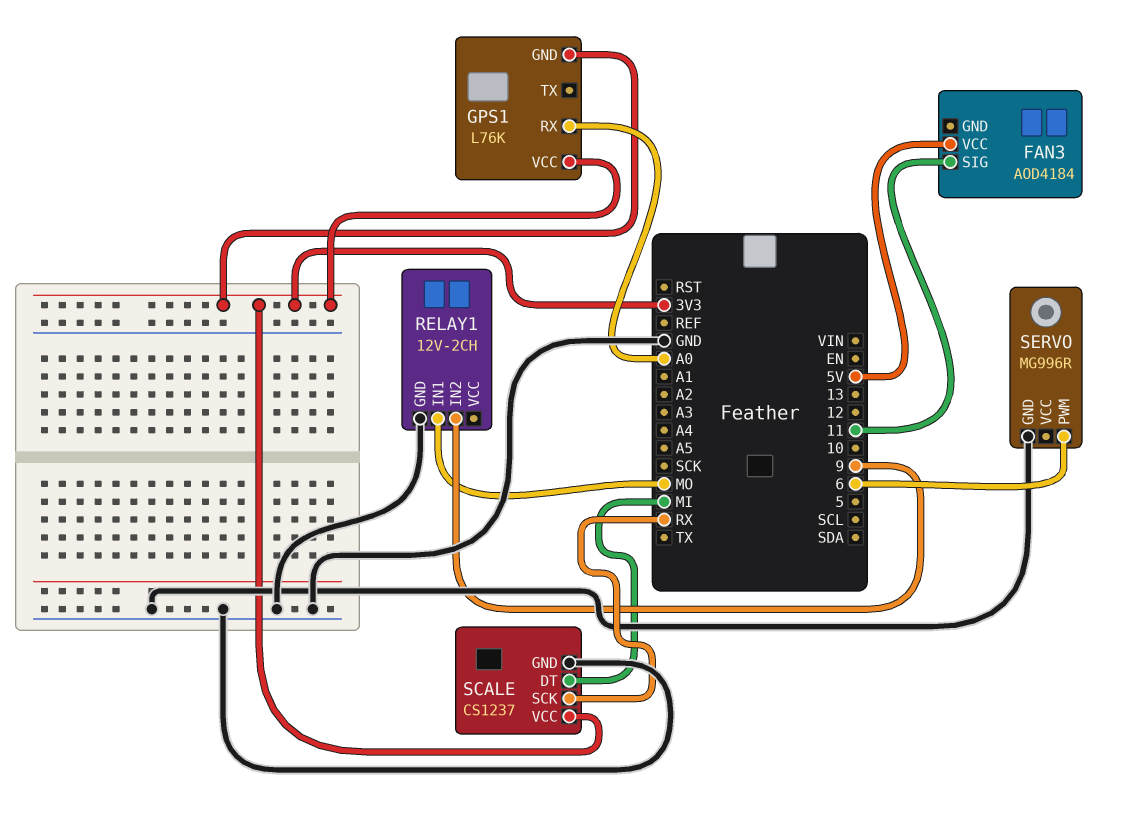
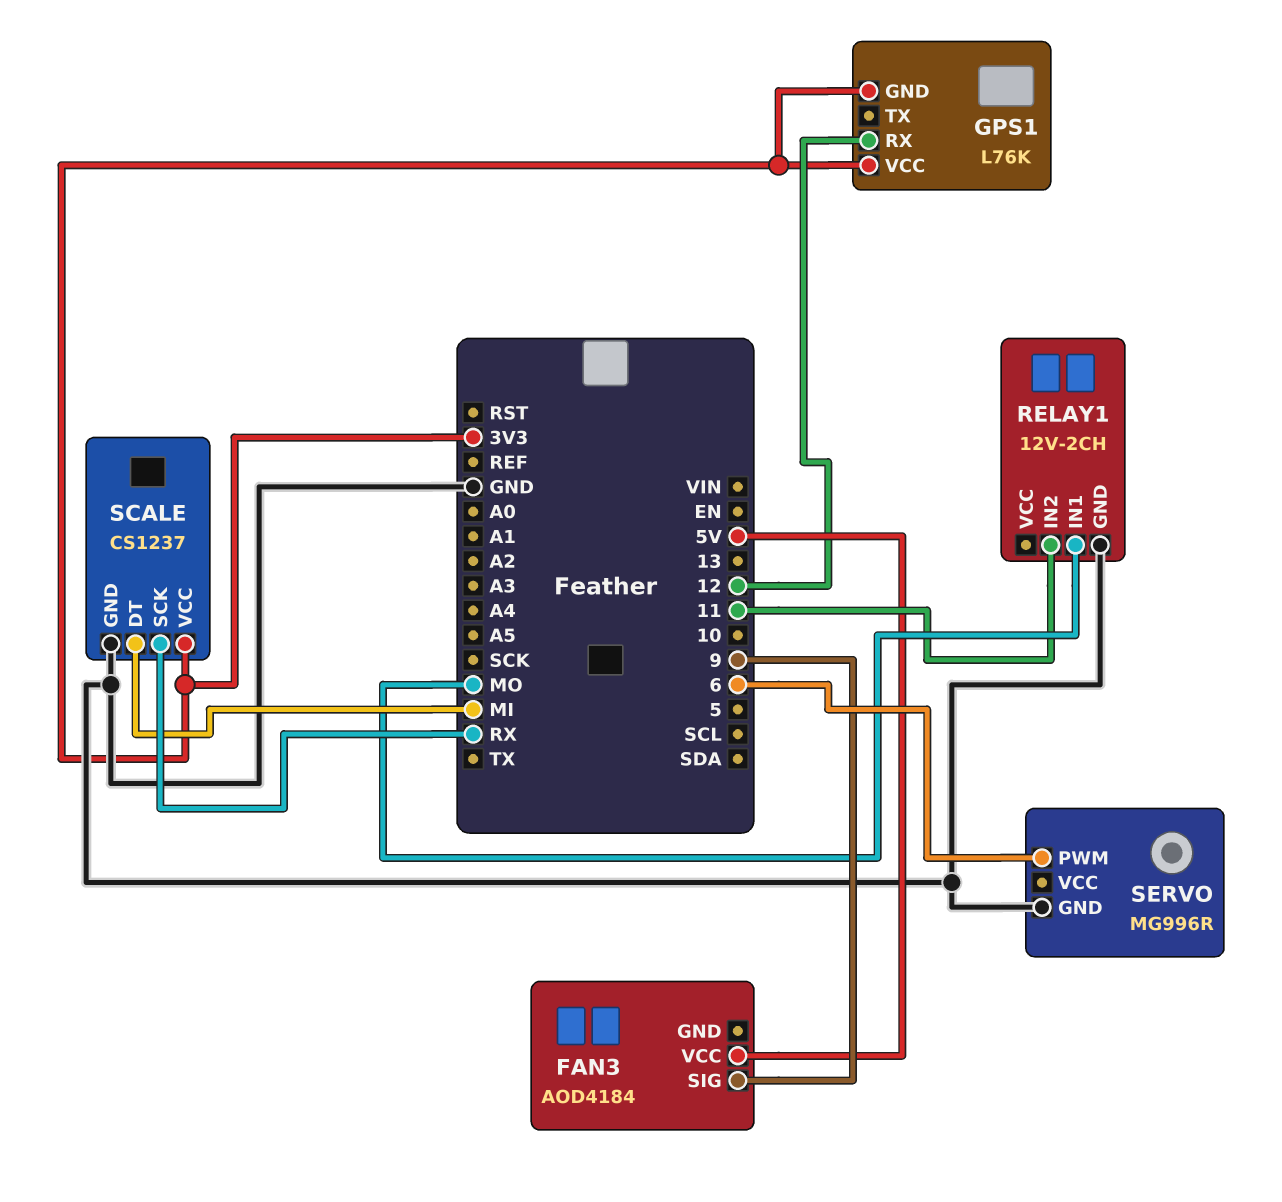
FAN3 pin SIG: 11 -> 9
GPS1 pin RX: A0 -> 12
RELAY1 pin IN2: 9 -> 11

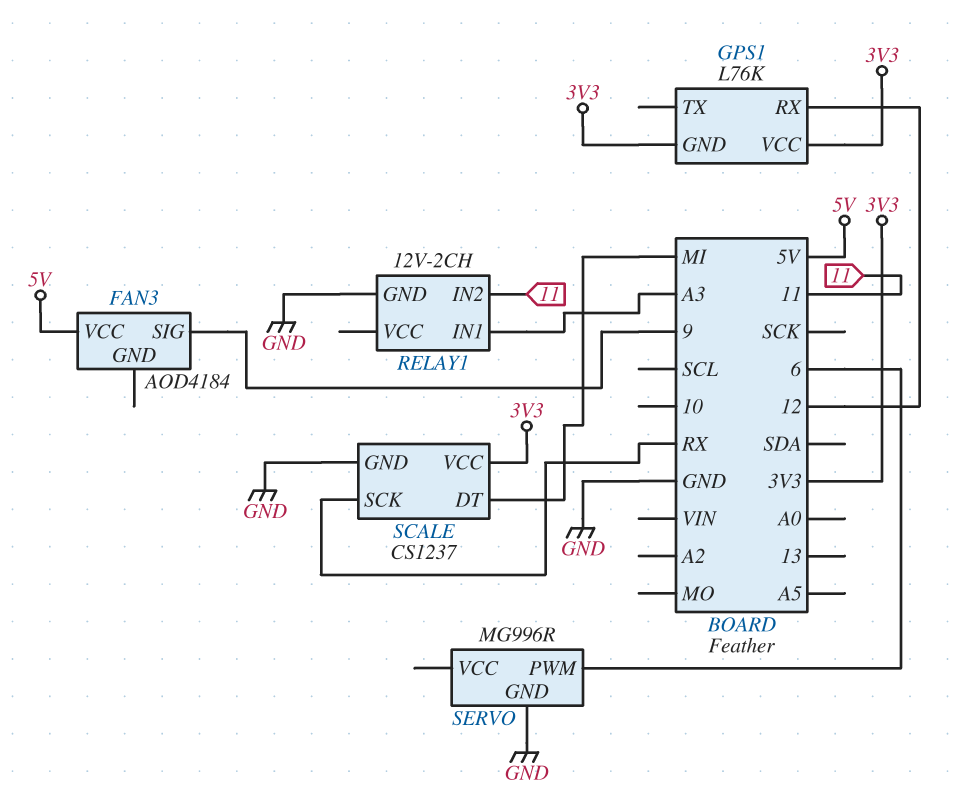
RELAY1 pin IN1: MO -> A3

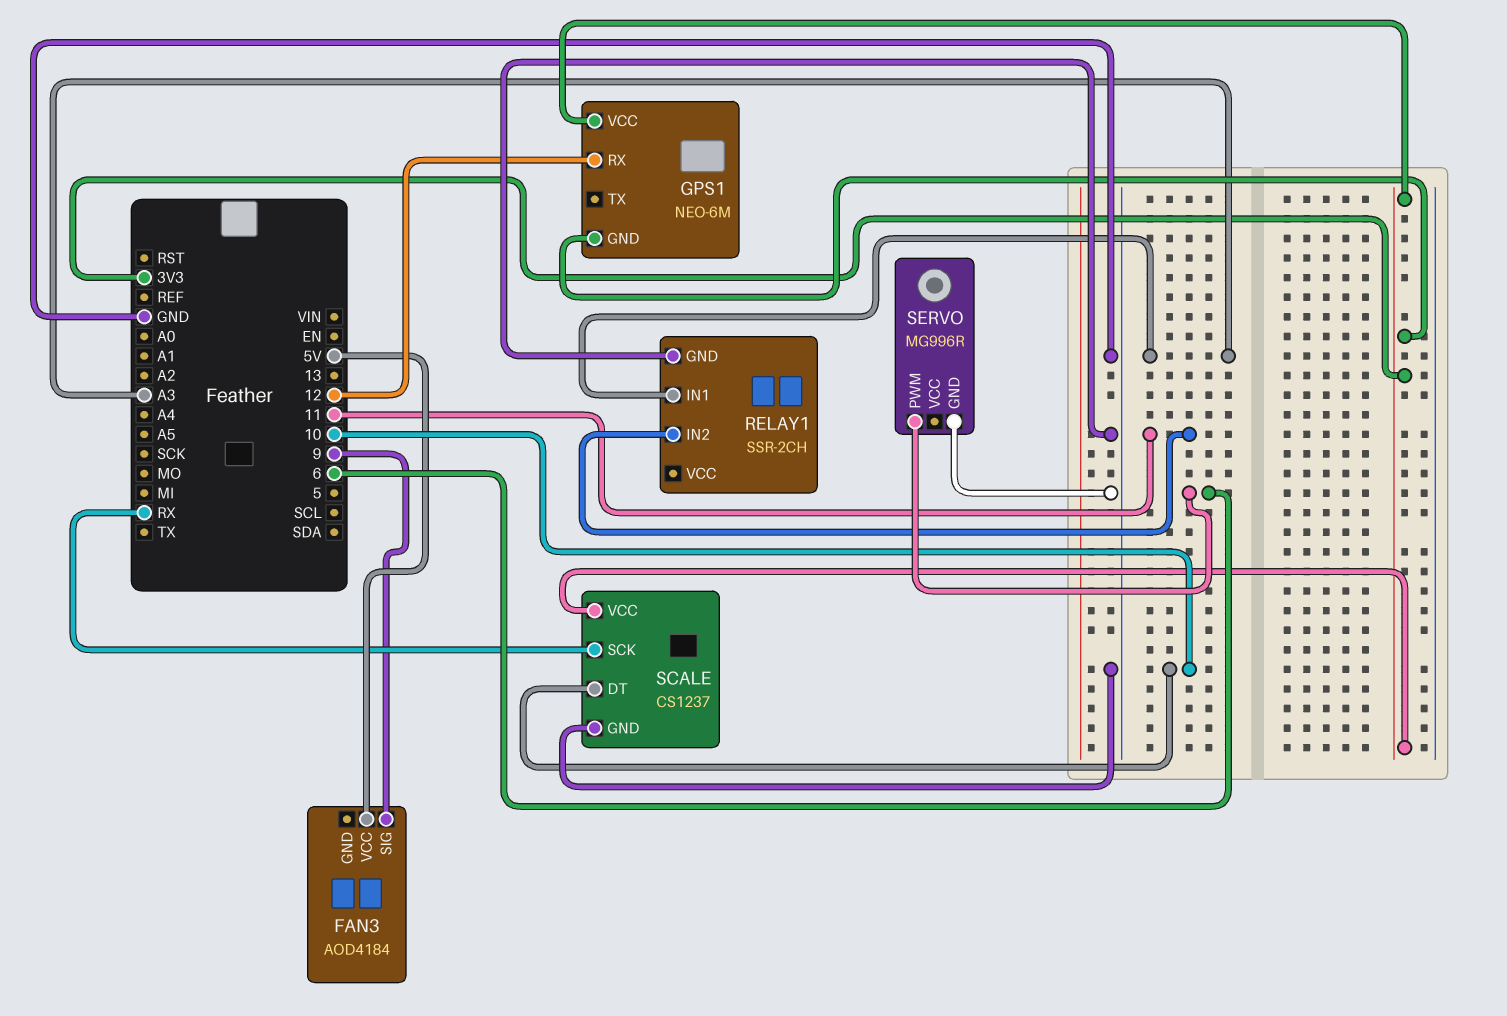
GPS1: L76K -> NEO-6M
RELAY1: 12V-2CH -> SSR-2CH
SCALE pin DT: MI -> 10

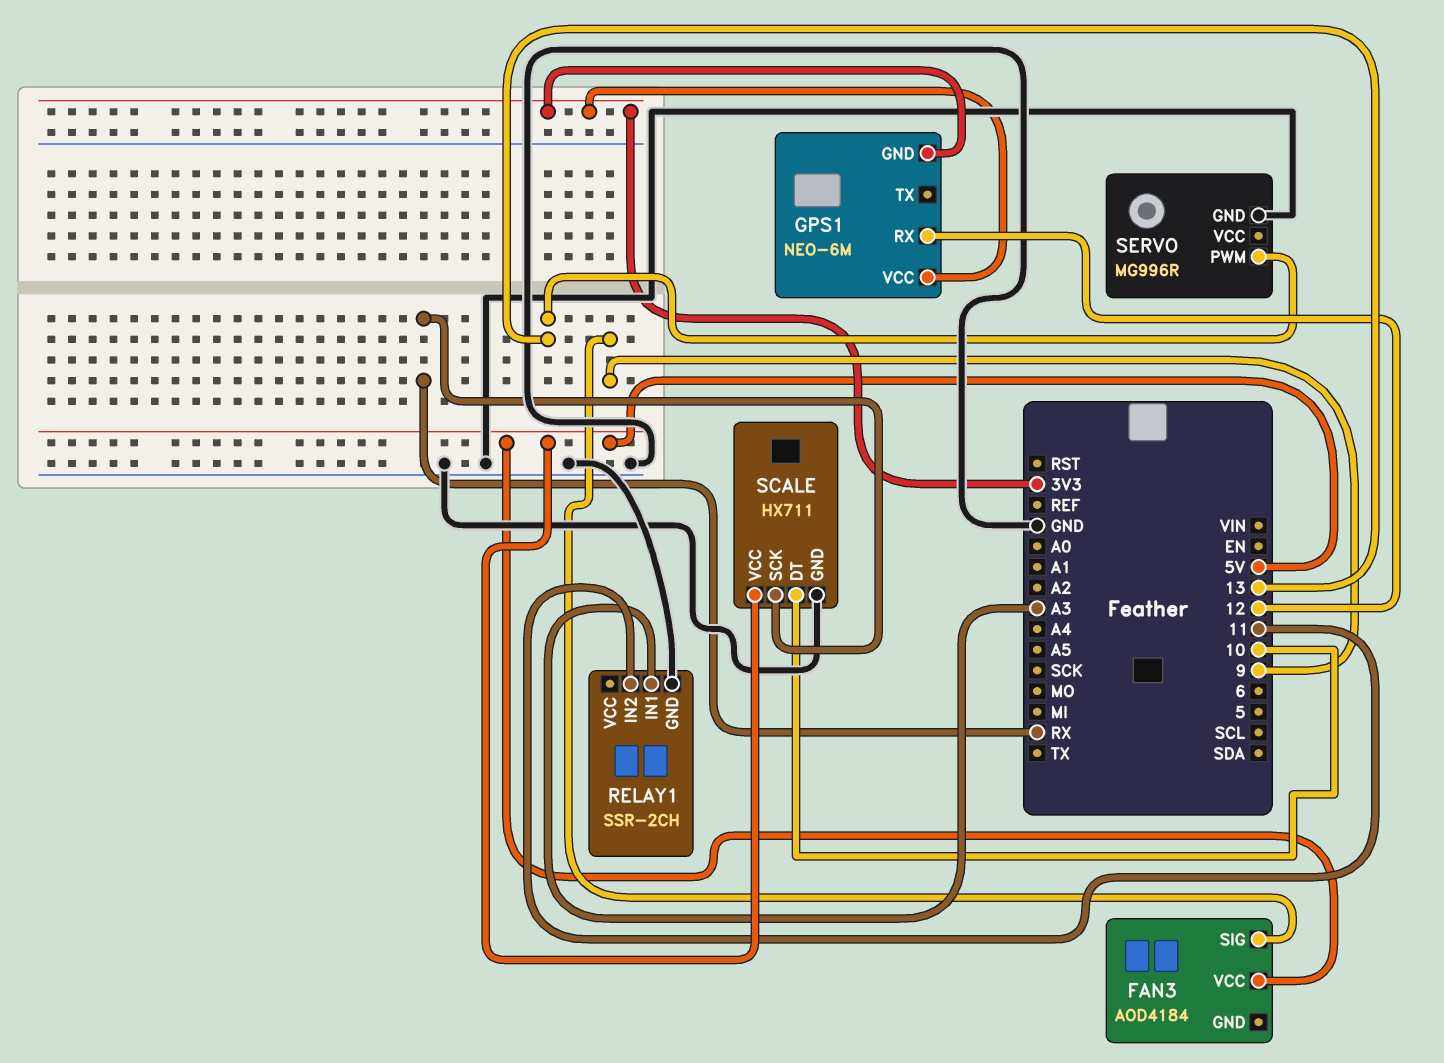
SCALE: CS1237 -> HX711
SCALE pin VCC: 3V3 -> 5V
SERVO pin PWM: 6 -> 13

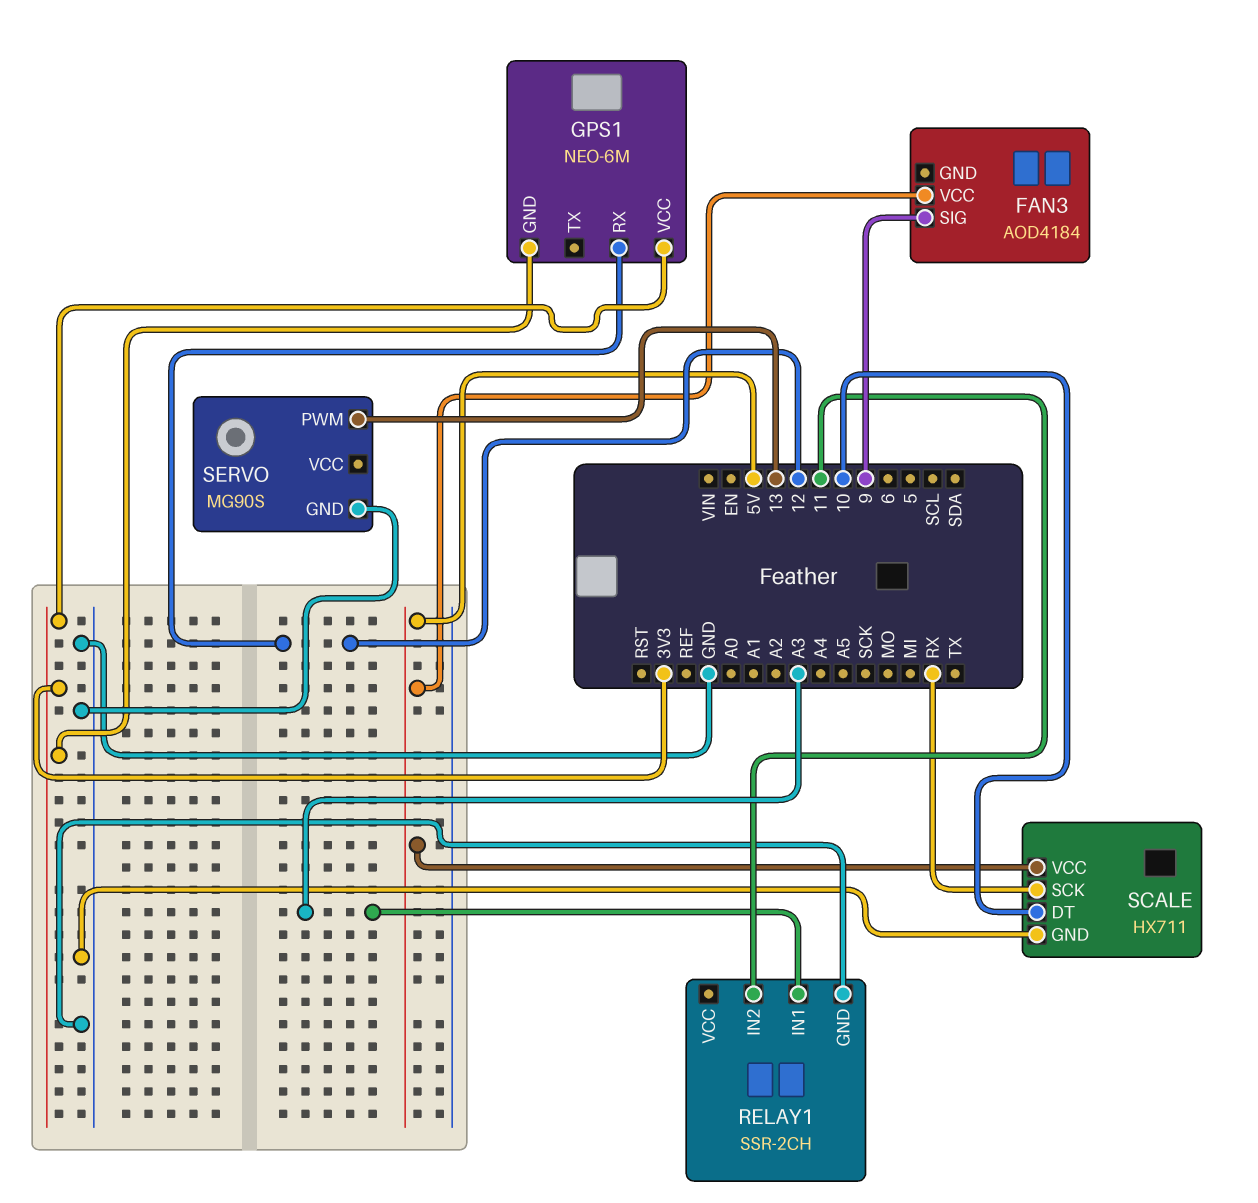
SERVO: MG996R -> MG90S

